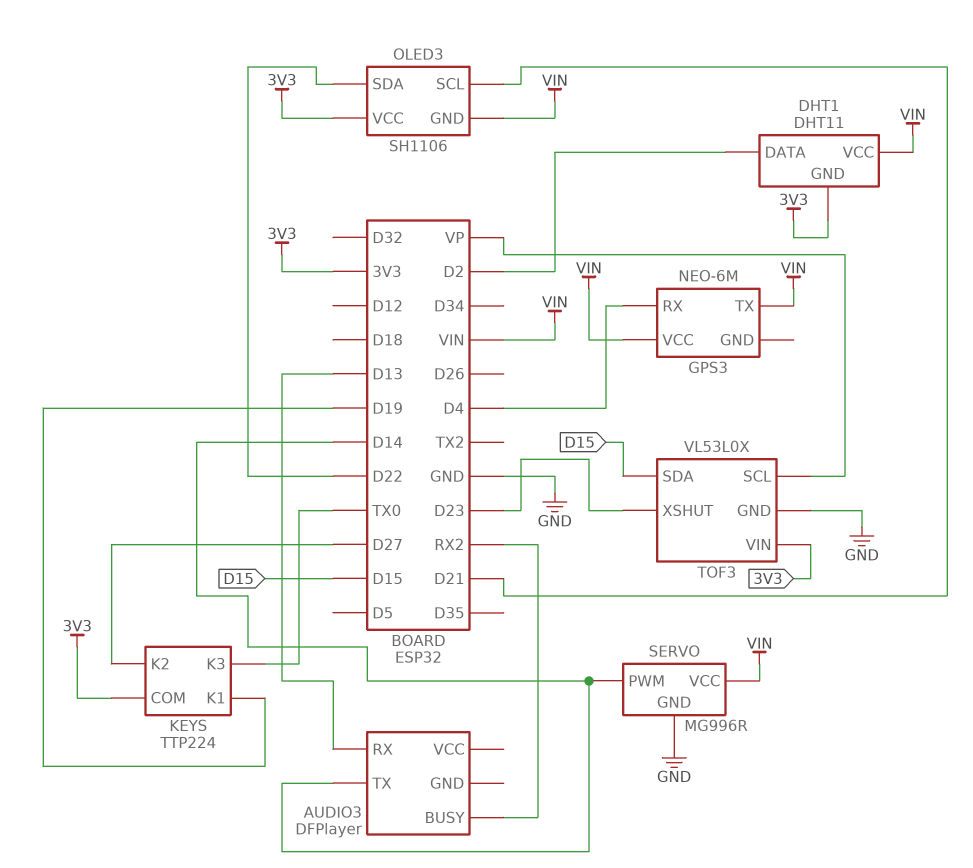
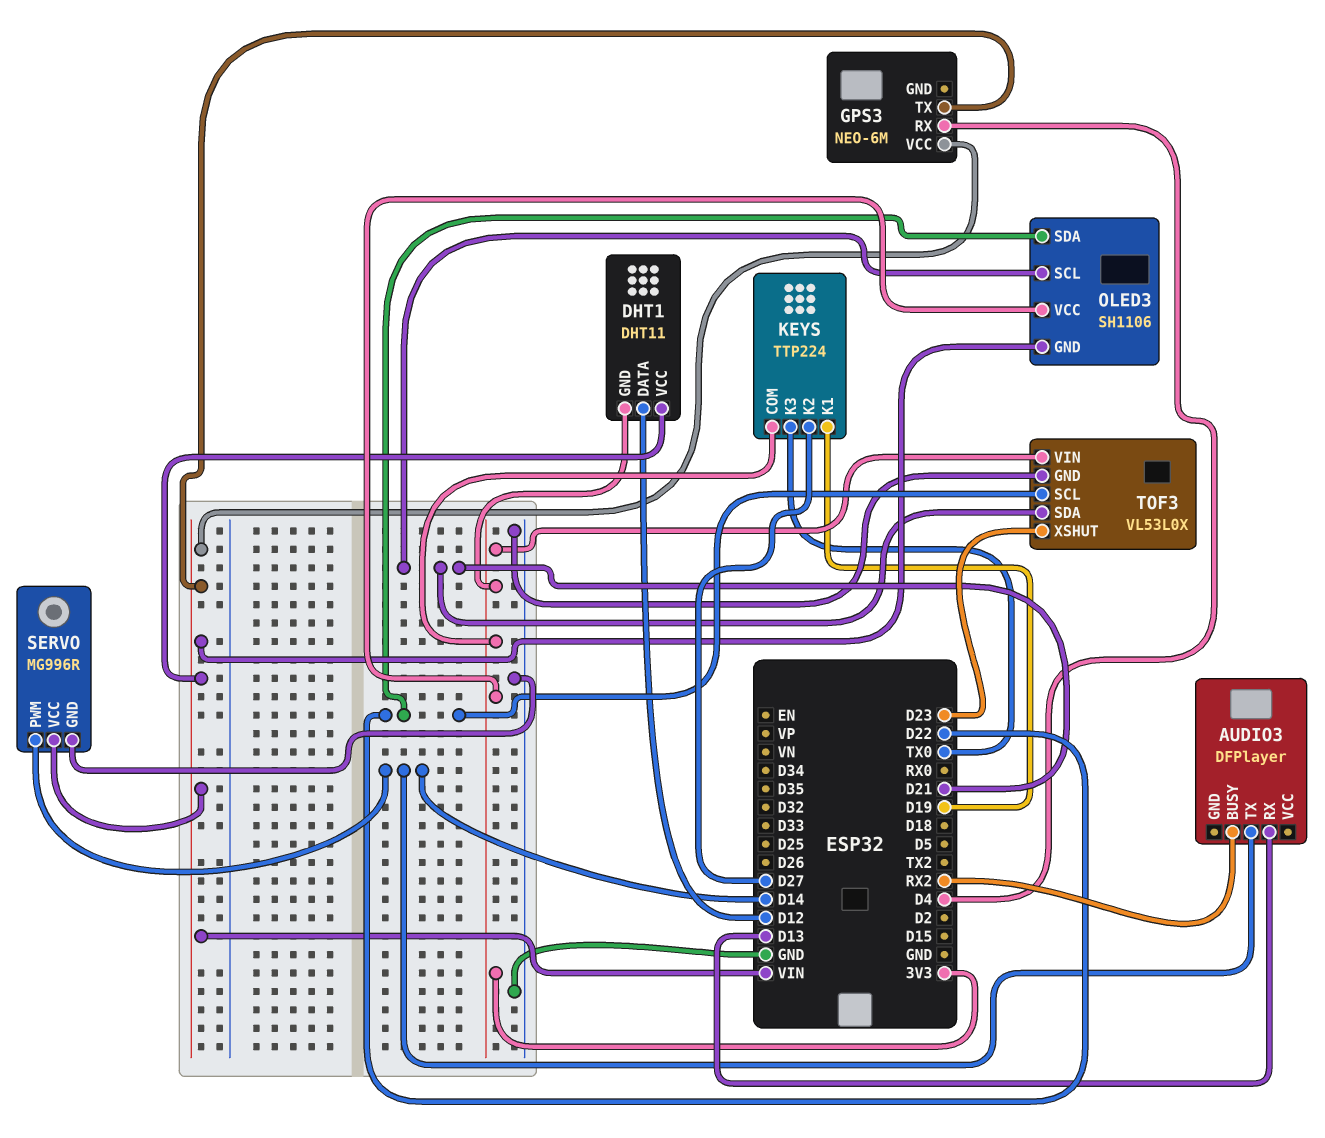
DHT1 pin DATA: D2 -> D12
TOF3 pin SCL: VP -> D22
TOF3 pin SDA: D15 -> D21

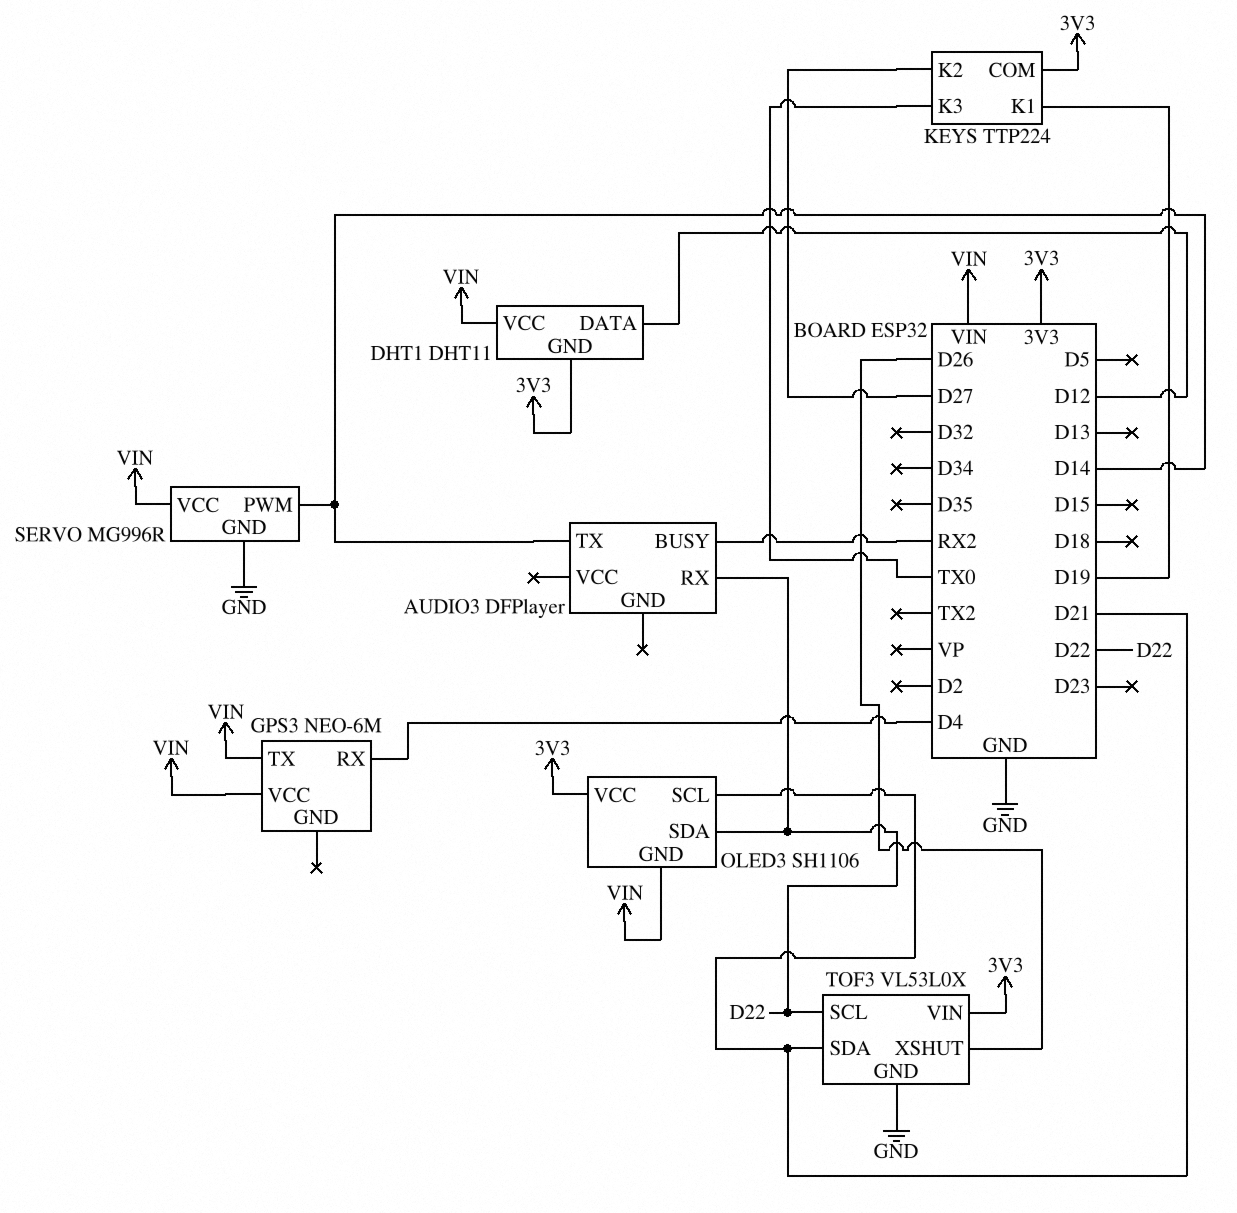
AUDIO3 pin RX: D13 -> D22
TOF3 pin XSHUT: D23 -> D26

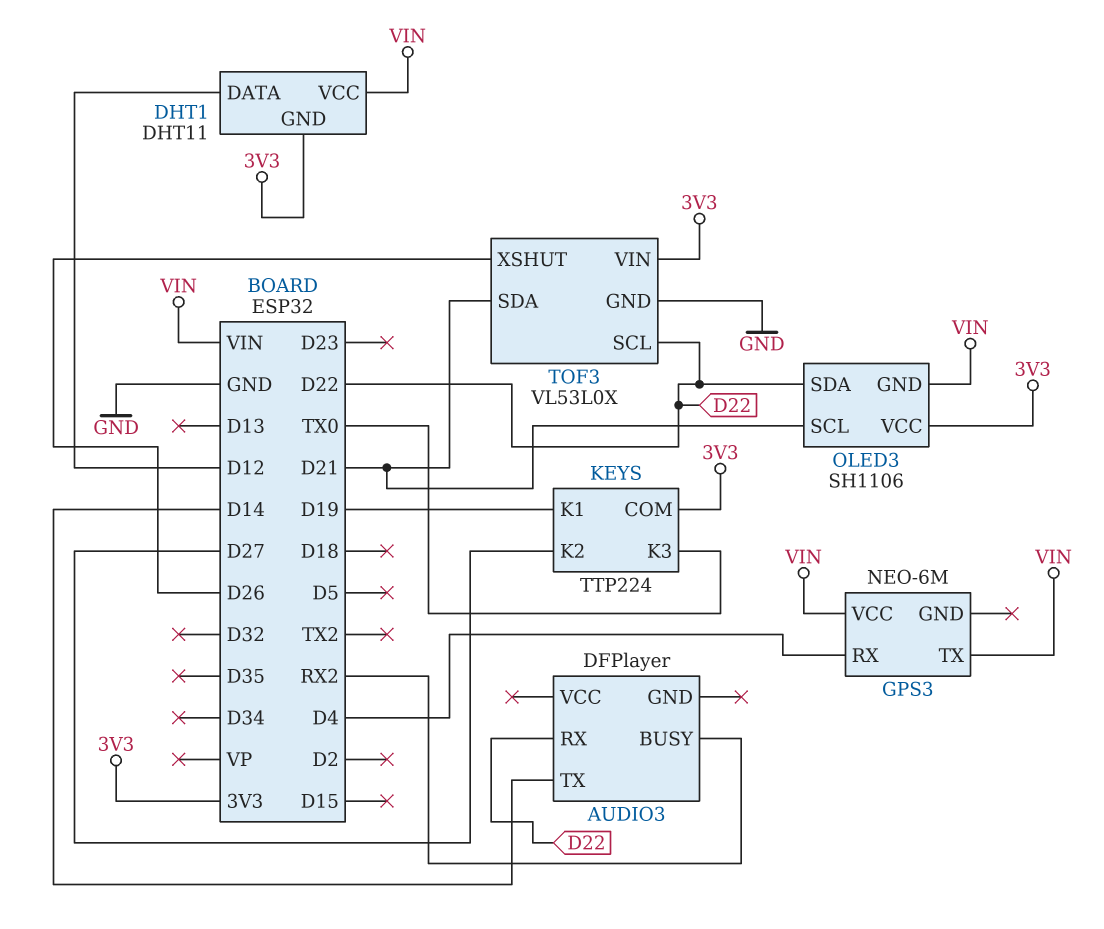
SERVO: MG996R -> none
SERVO pin GND: GND -> none
SERVO pin PWM: D14 -> none
SERVO pin VCC: VIN -> none

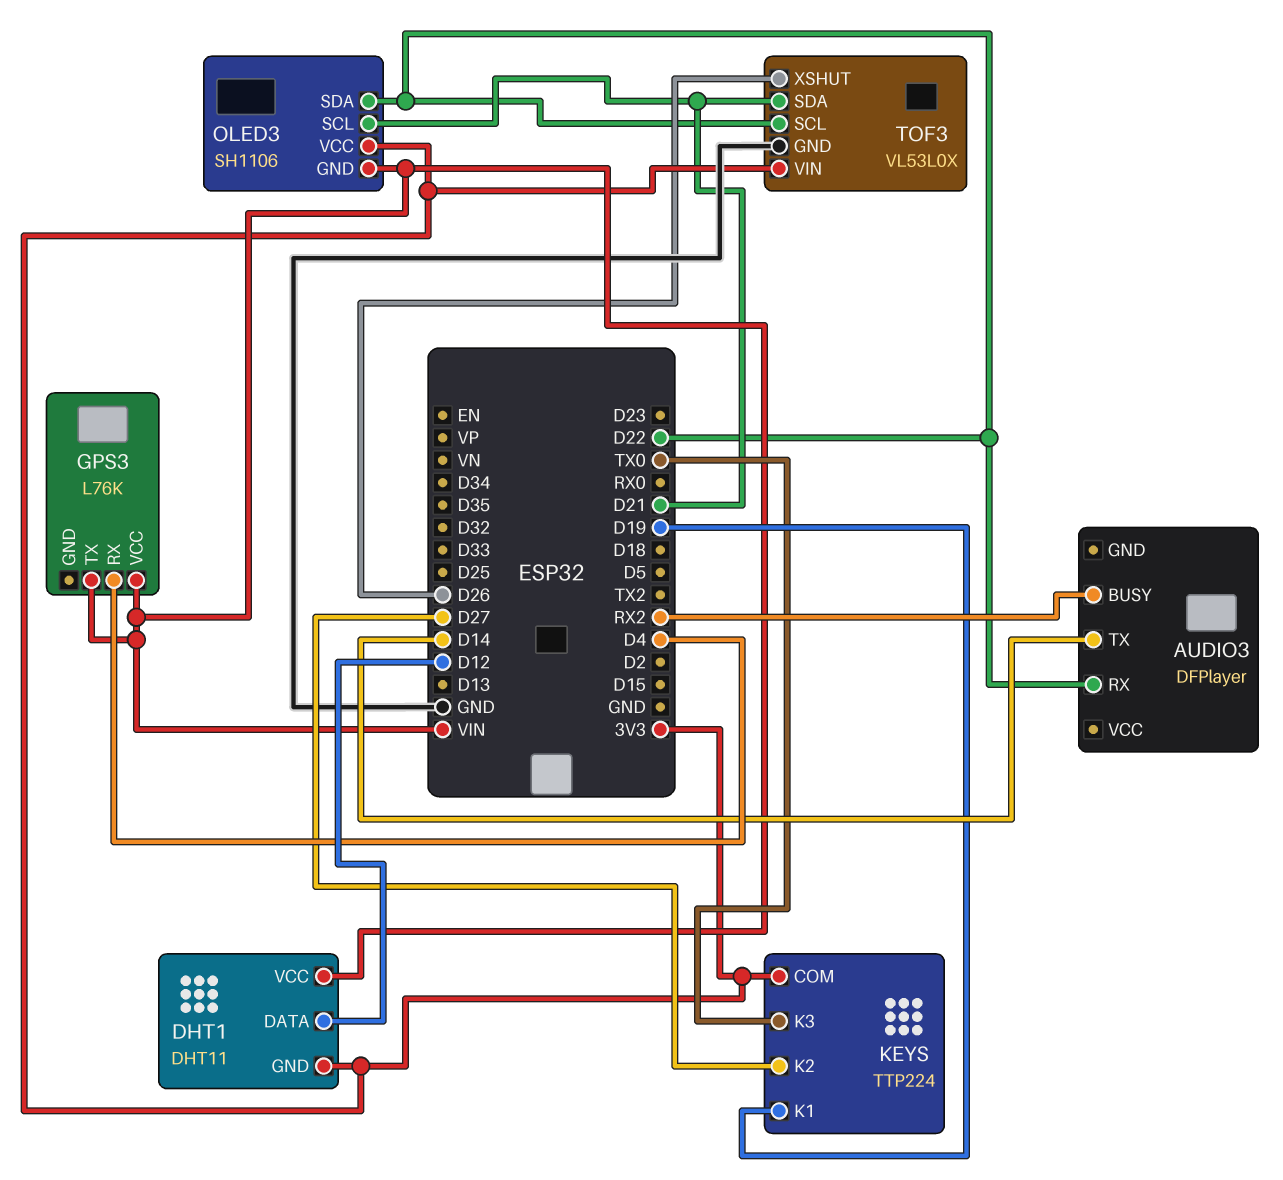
GPS3: NEO-6M -> L76K

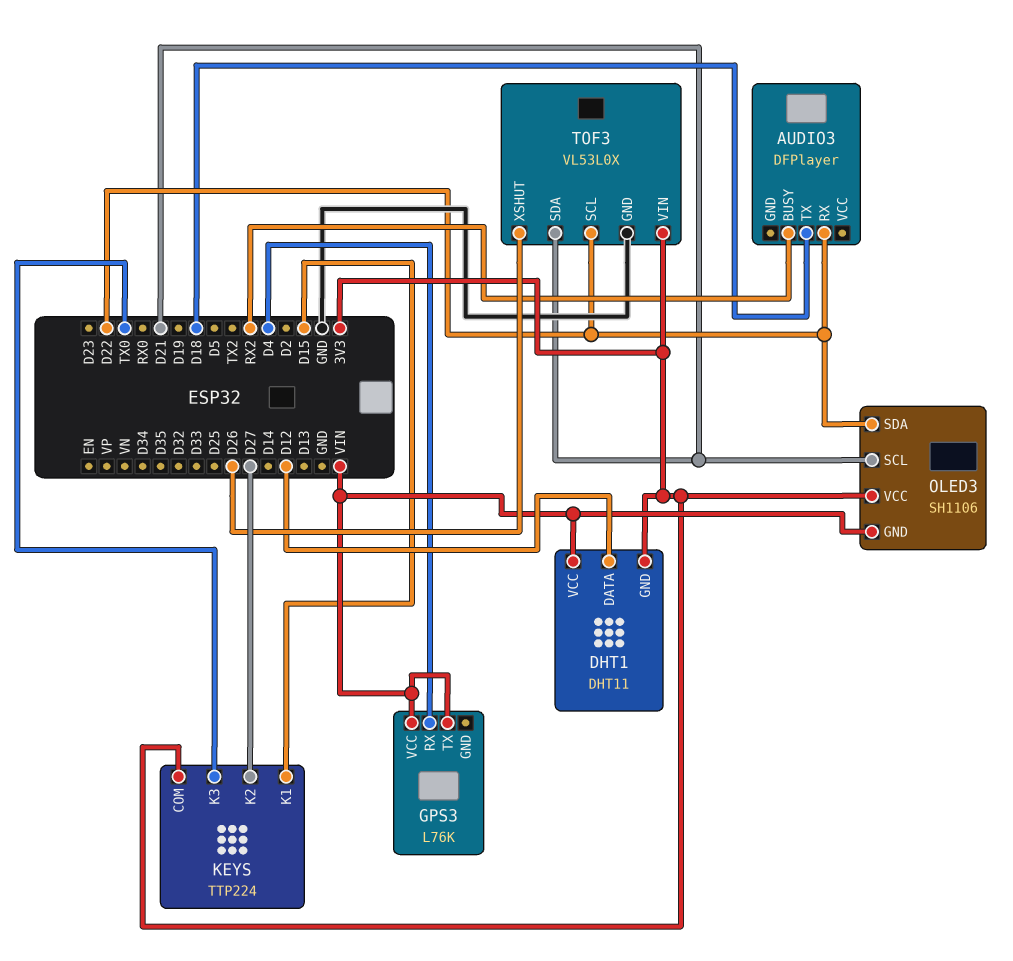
AUDIO3 pin TX: D14 -> D18
KEYS pin K1: D19 -> D15

